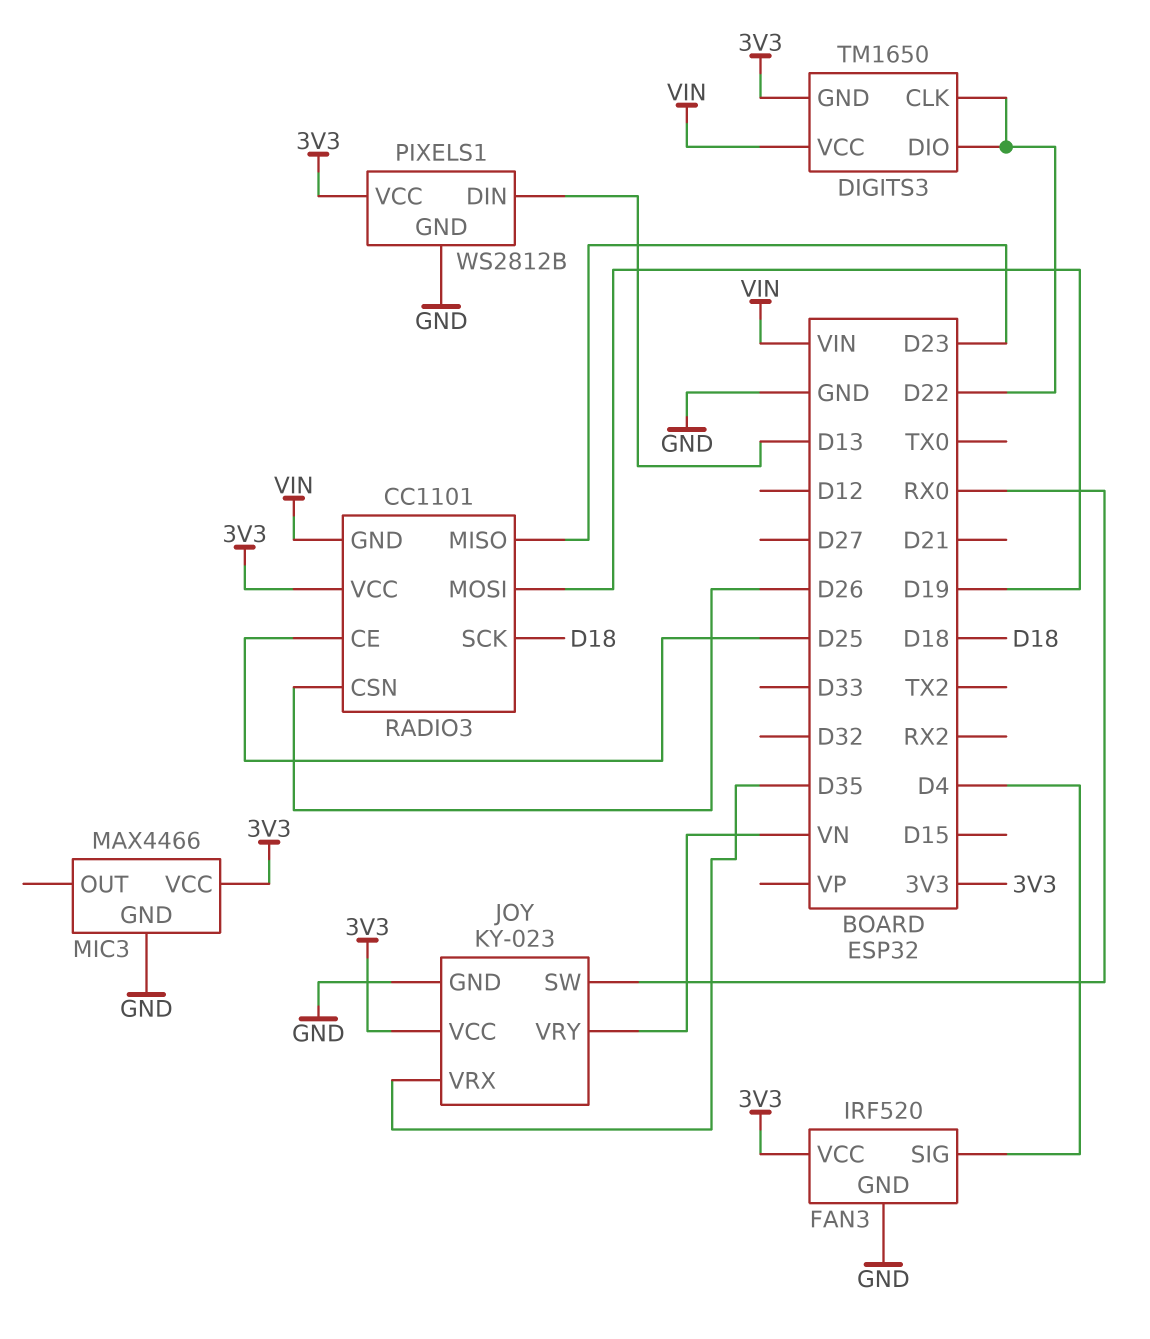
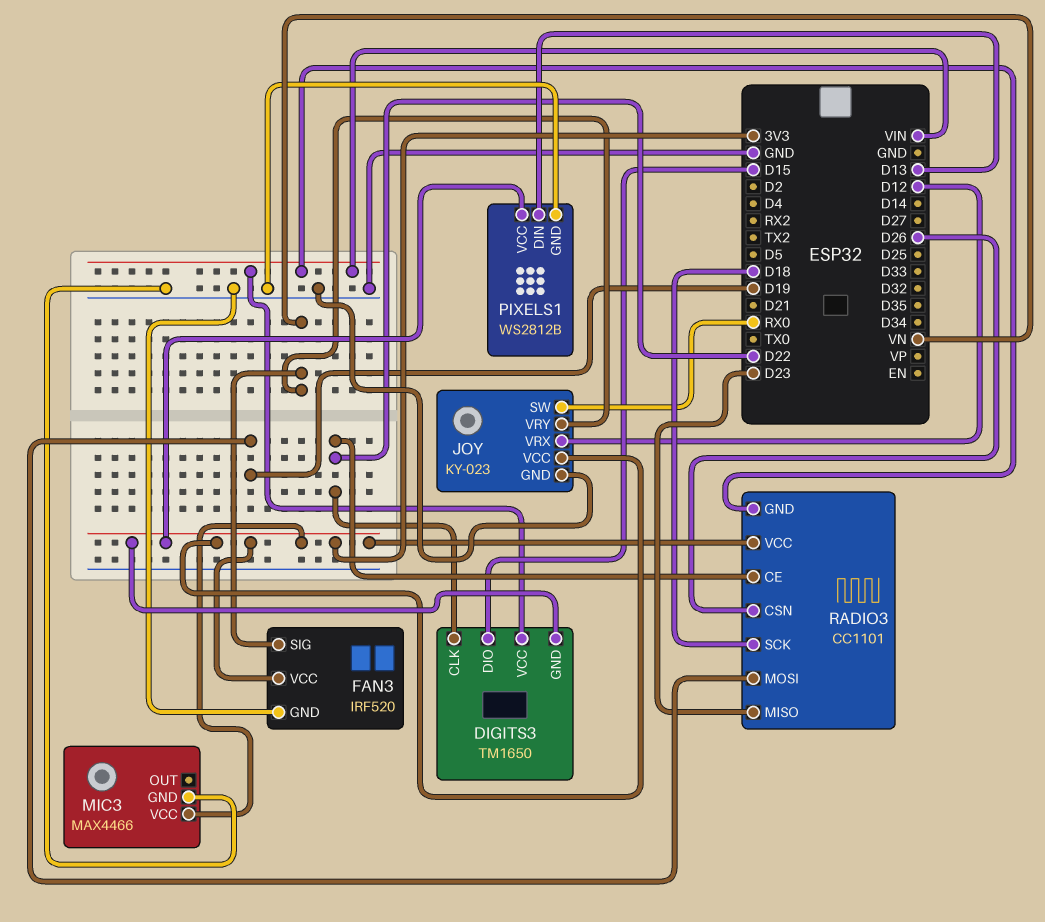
DIGITS3 pin DIO: D22 -> D15
FAN3 pin SIG: D4 -> VN
JOY pin VRX: D35 -> D12
RADIO3 pin CE: D25 -> D22

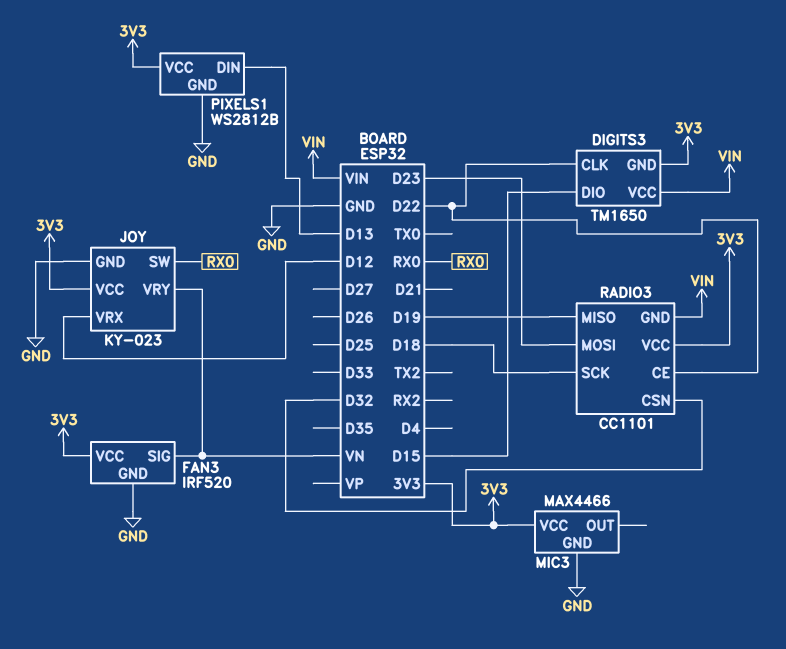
RADIO3 pin CSN: D26 -> D32
RADIO3 pin MISO: D23 -> D19
RADIO3 pin MOSI: D19 -> D23

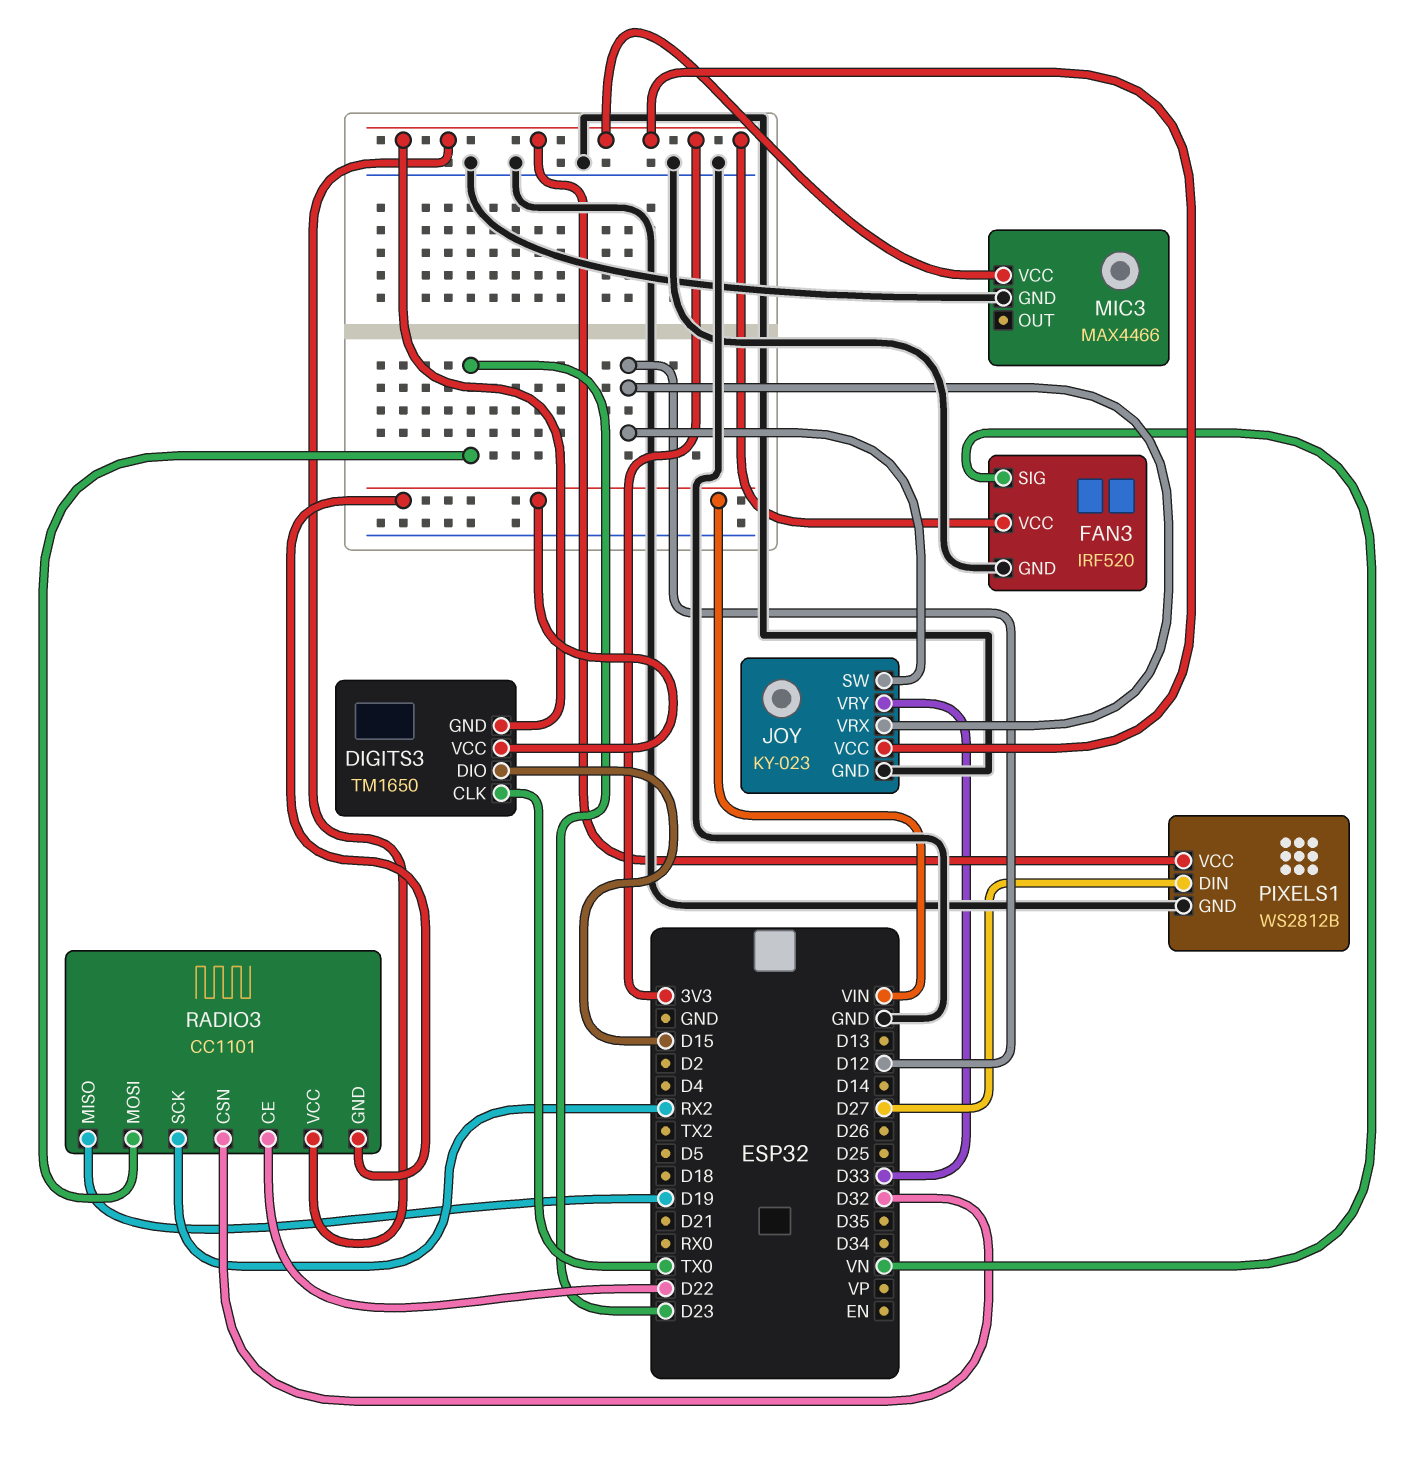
DIGITS3 pin CLK: D22 -> TX0
JOY pin SW: RX0 -> D12
JOY pin VRY: VN -> D33
PIXELS1 pin DIN: D13 -> D27
RADIO3 pin SCK: D18 -> RX2

